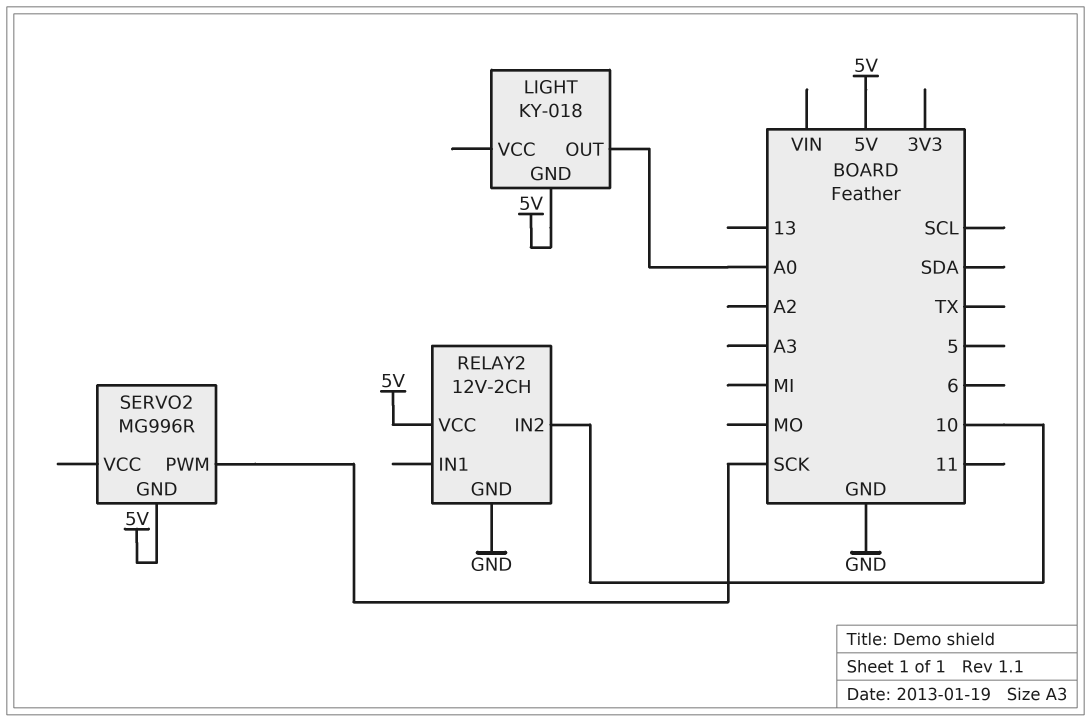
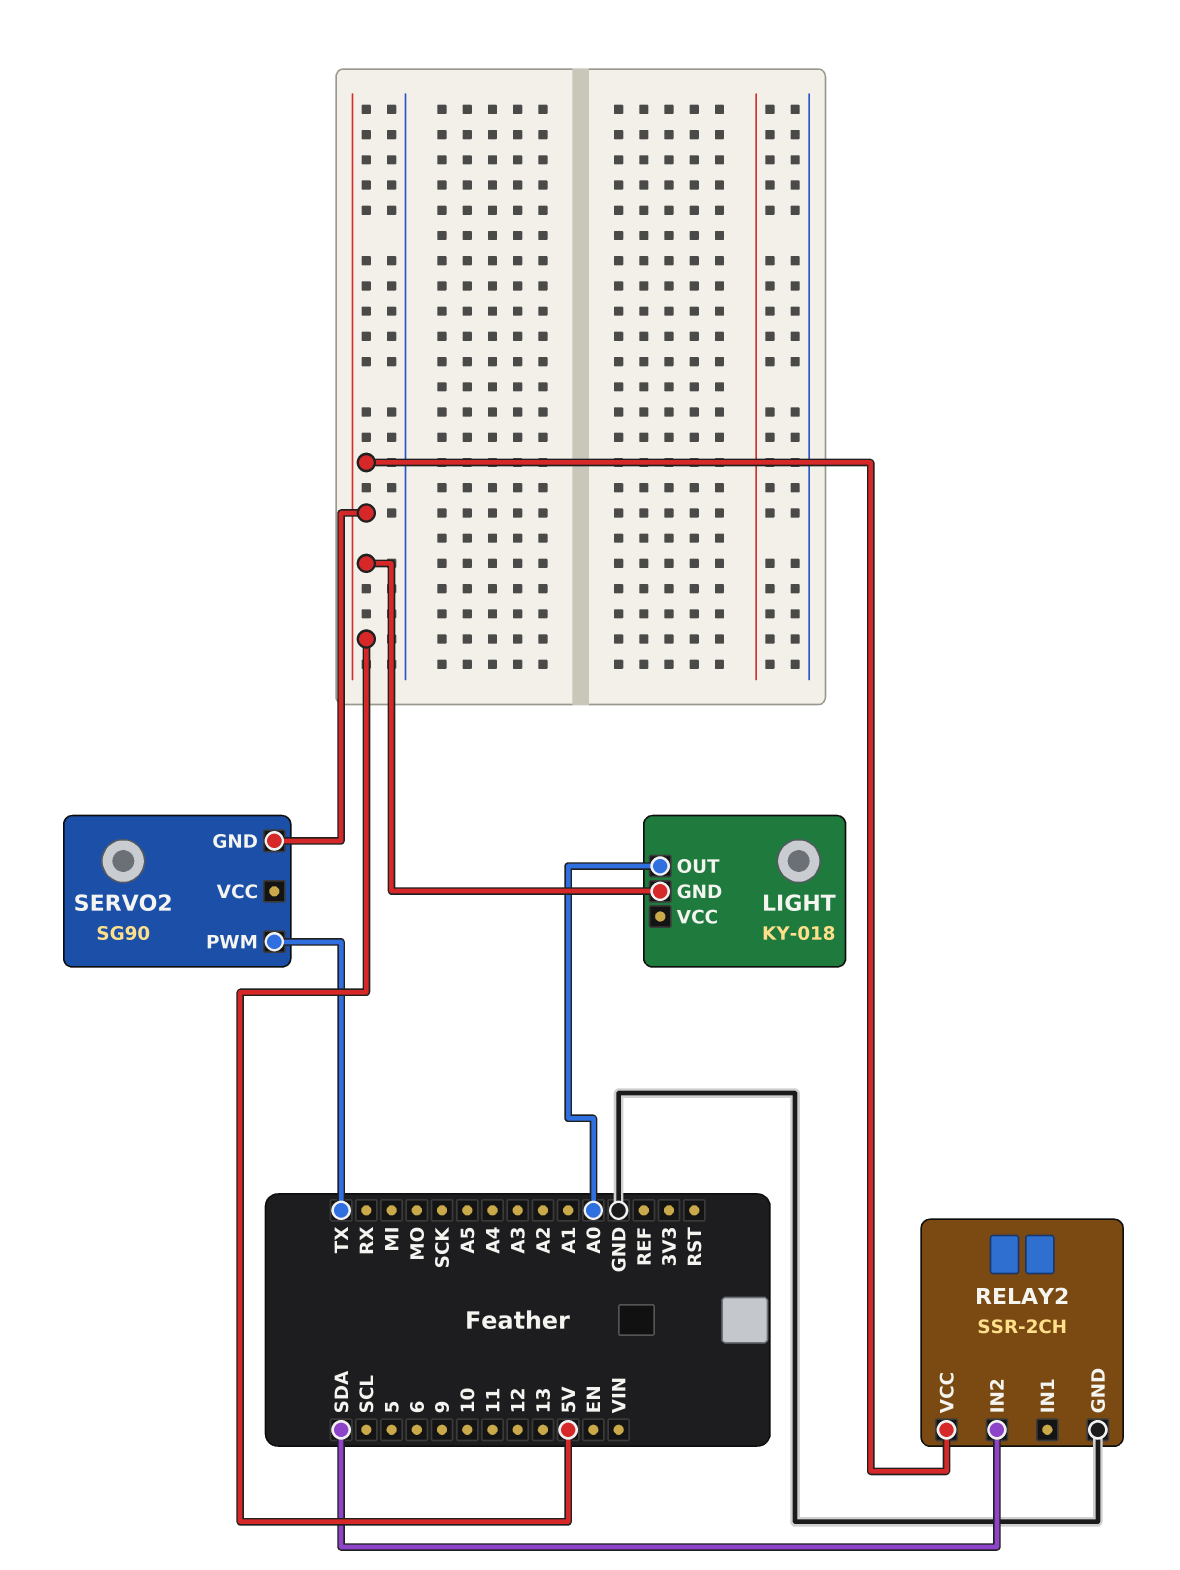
RELAY2: 12V-2CH -> SSR-2CH
RELAY2 pin IN2: 10 -> SDA
SERVO2: MG996R -> SG90
SERVO2 pin PWM: SCK -> TX

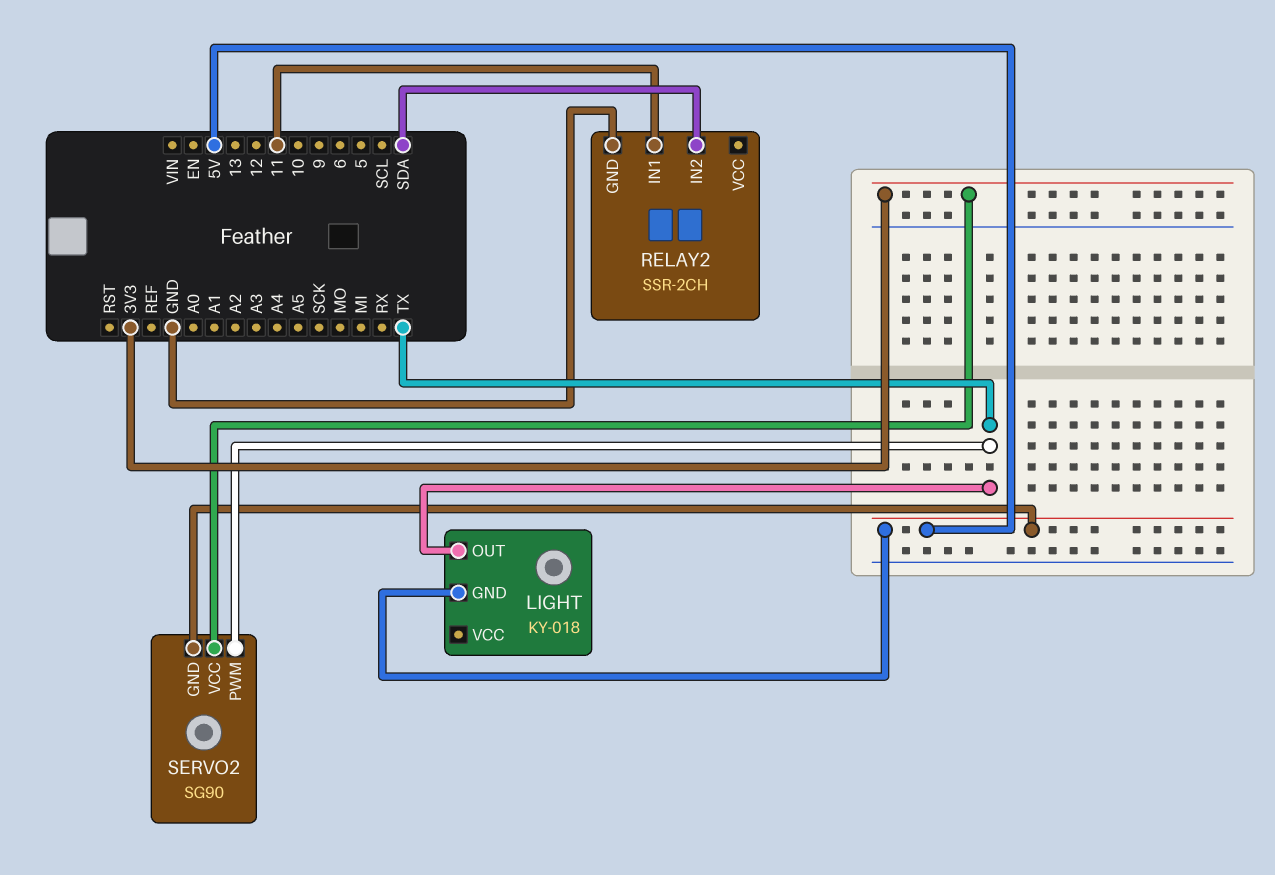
LIGHT pin OUT: A0 -> TX
RELAY2 pin IN1: none -> 11
RELAY2 pin VCC: 5V -> none
SERVO2 pin VCC: none -> 3V3

